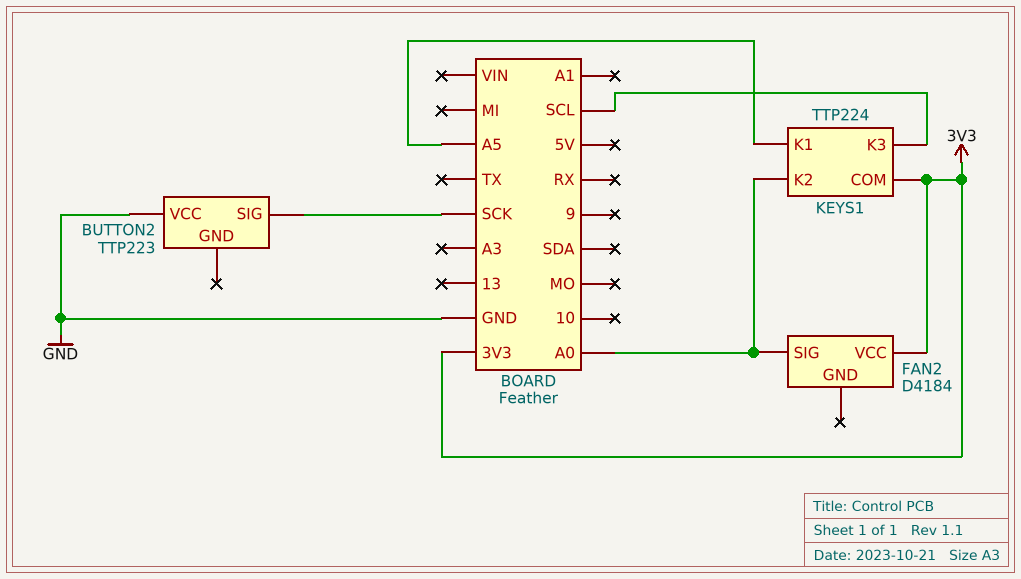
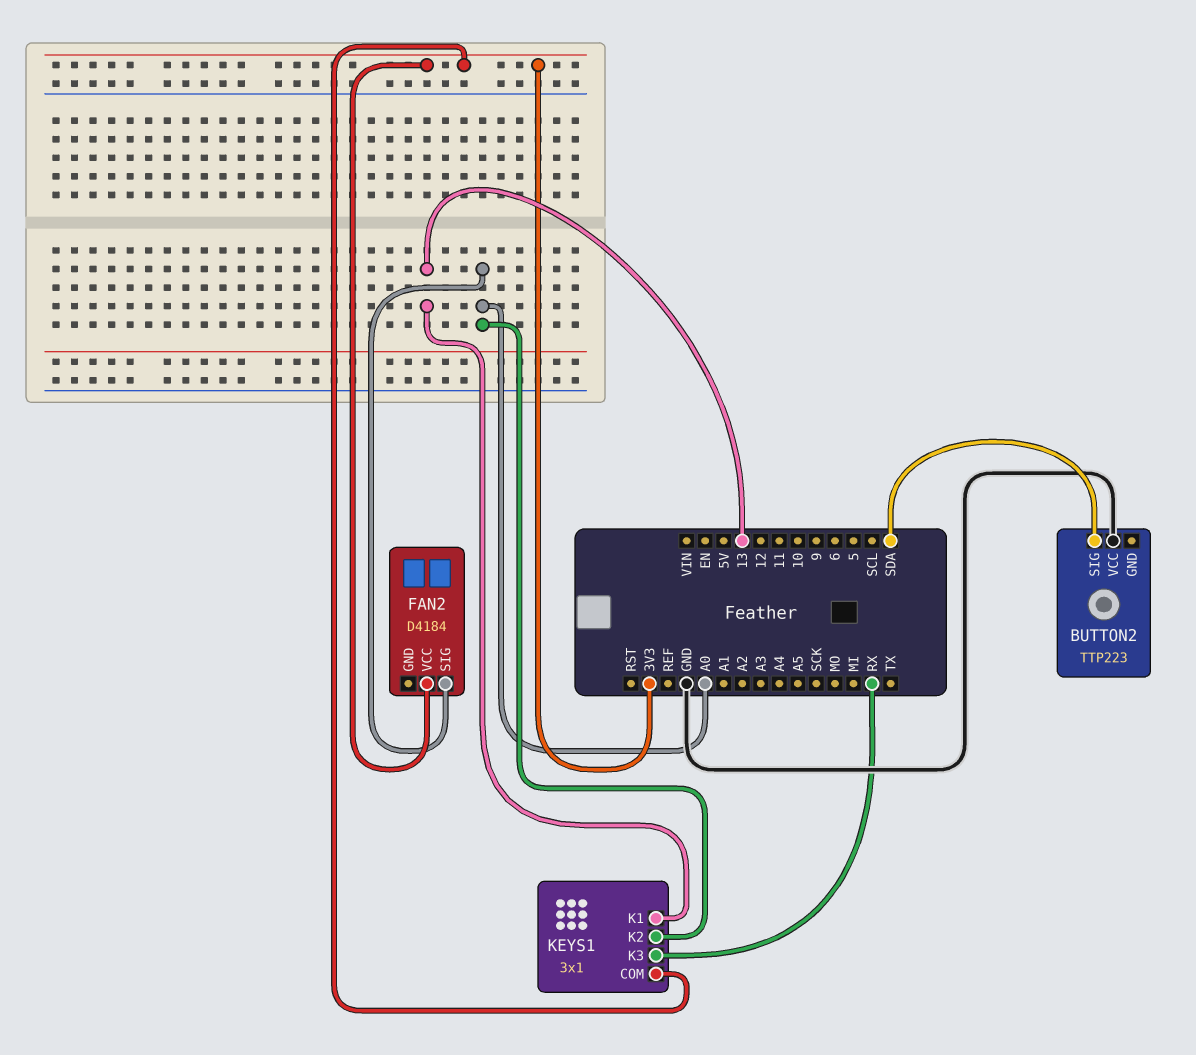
BUTTON2 pin SIG: SCK -> SDA
KEYS1: TTP224 -> 3x1
KEYS1 pin K1: A5 -> 13
KEYS1 pin K3: SCL -> RX

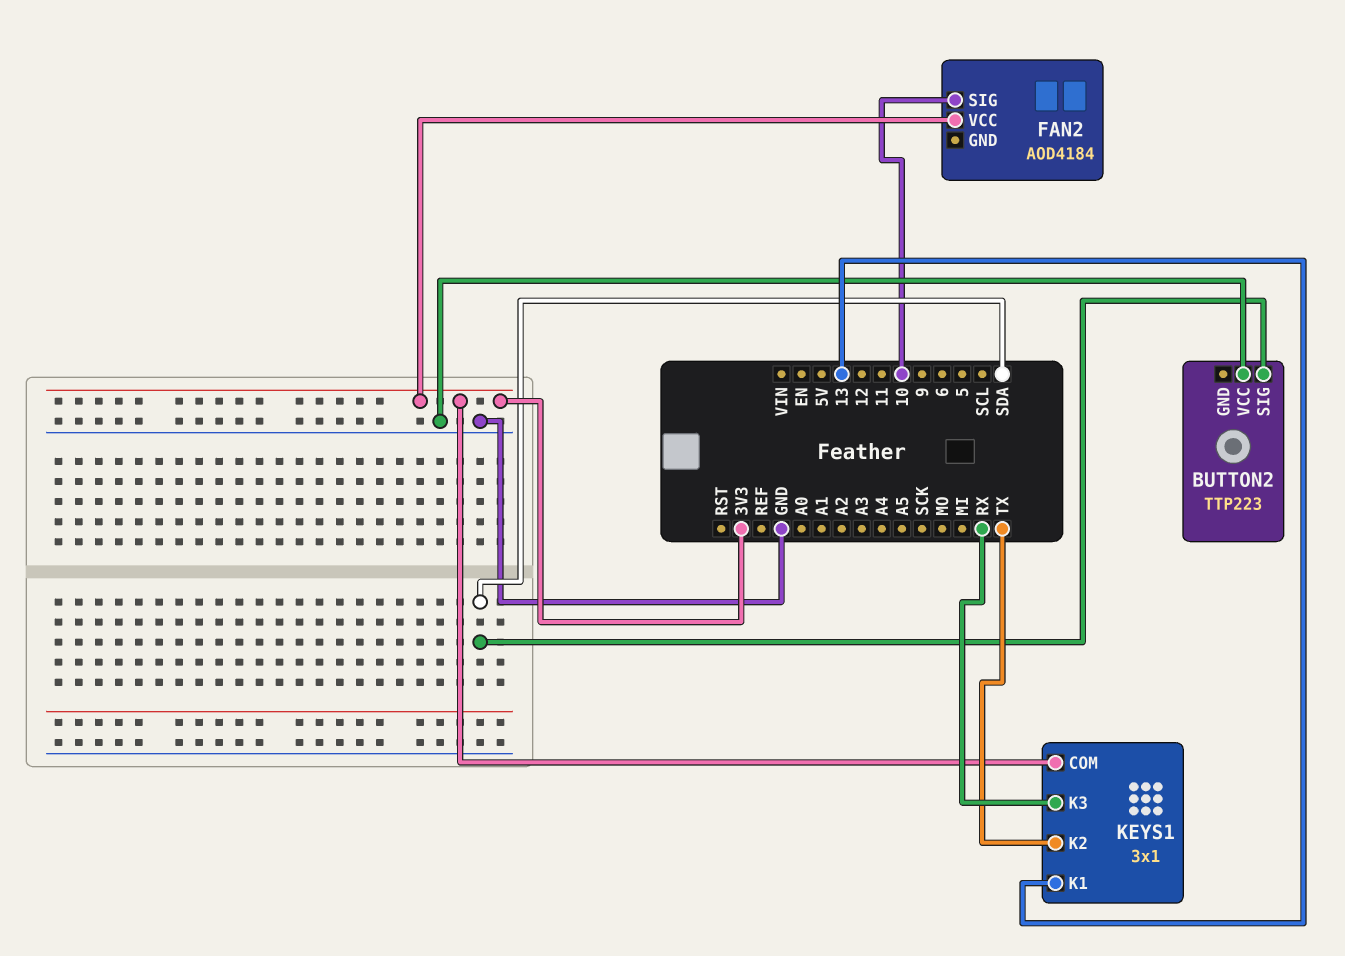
FAN2: D4184 -> AOD4184
FAN2 pin SIG: A0 -> 10
KEYS1 pin K2: A0 -> TX

